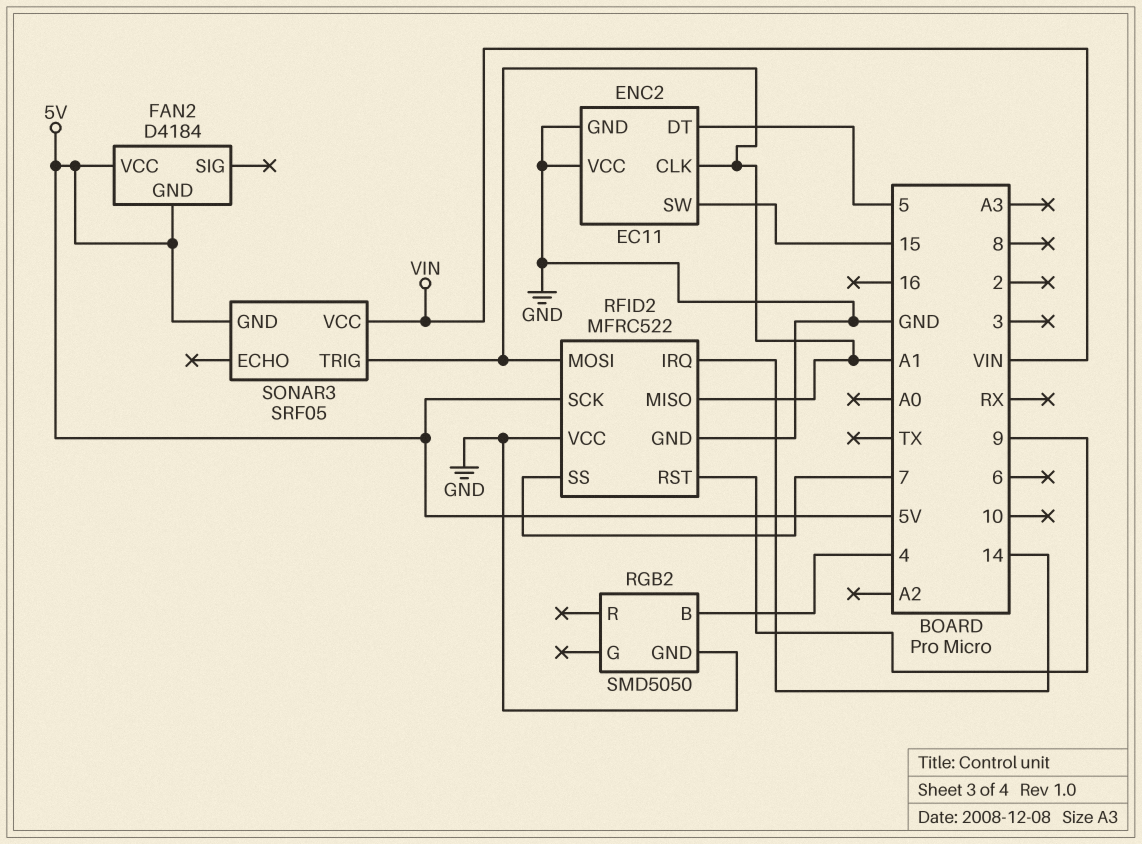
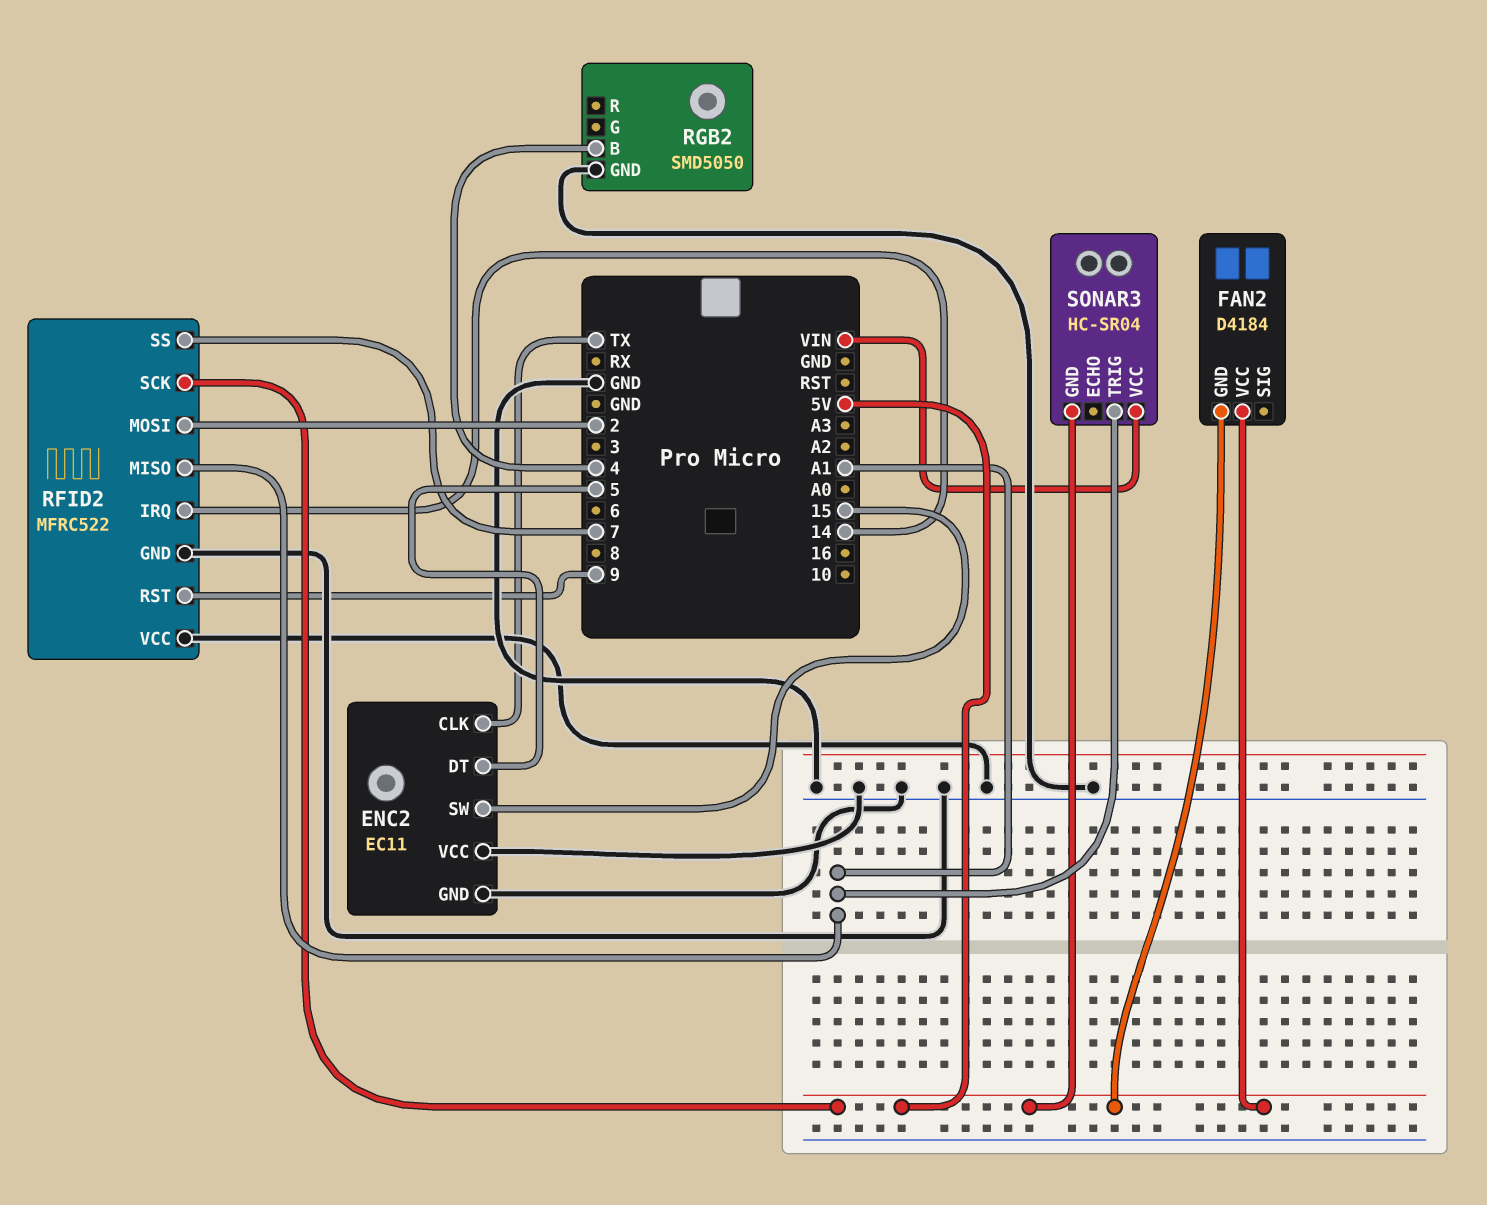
ENC2 pin CLK: A1 -> TX
RFID2 pin MOSI: A1 -> 2
SONAR3: SRF05 -> HC-SR04

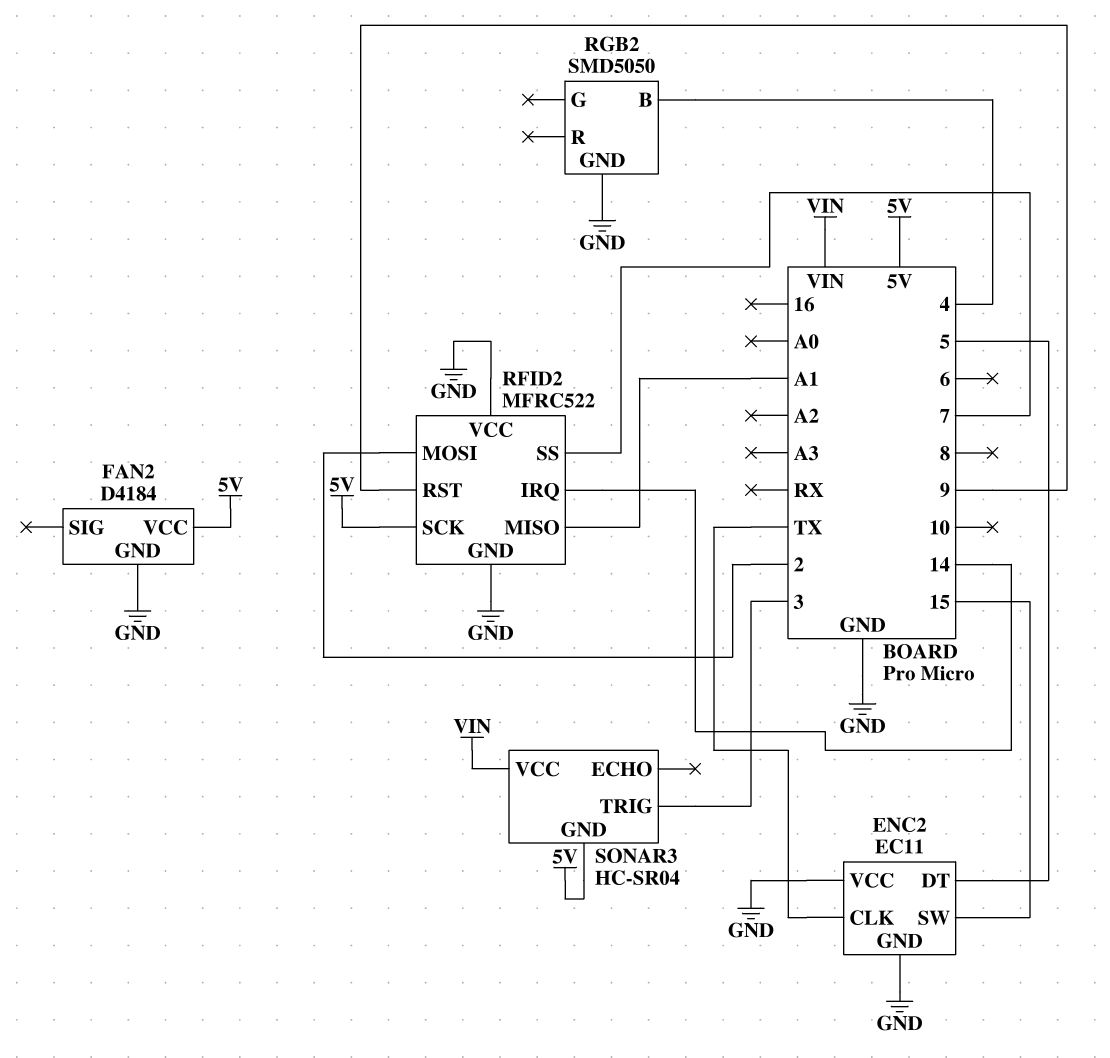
FAN2 pin GND: 5V -> GND
SONAR3 pin TRIG: A1 -> 3

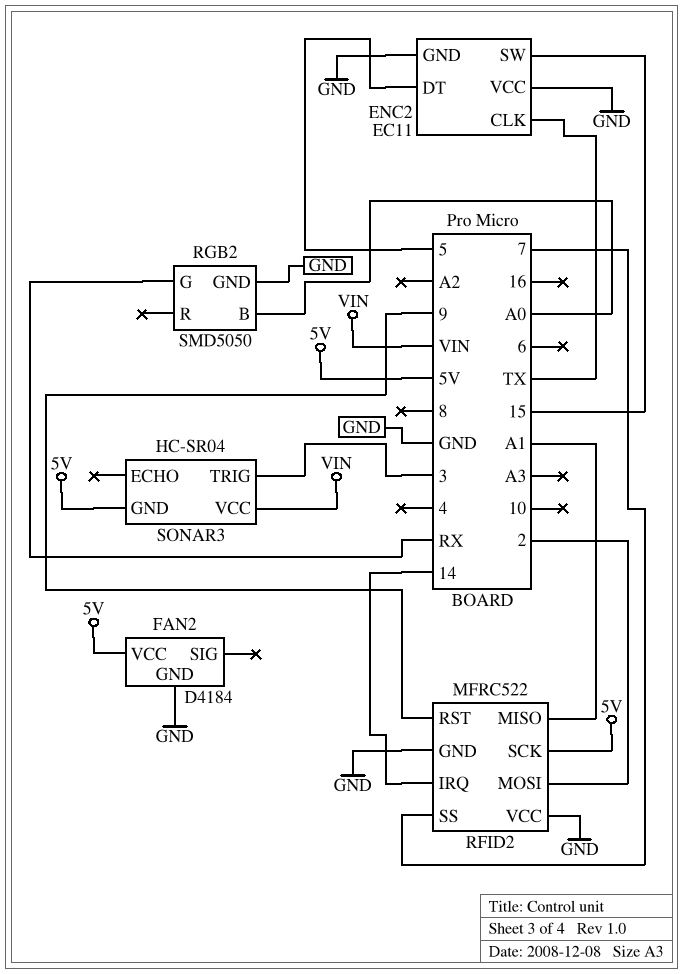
RGB2 pin B: 4 -> A0
RGB2 pin G: none -> RX

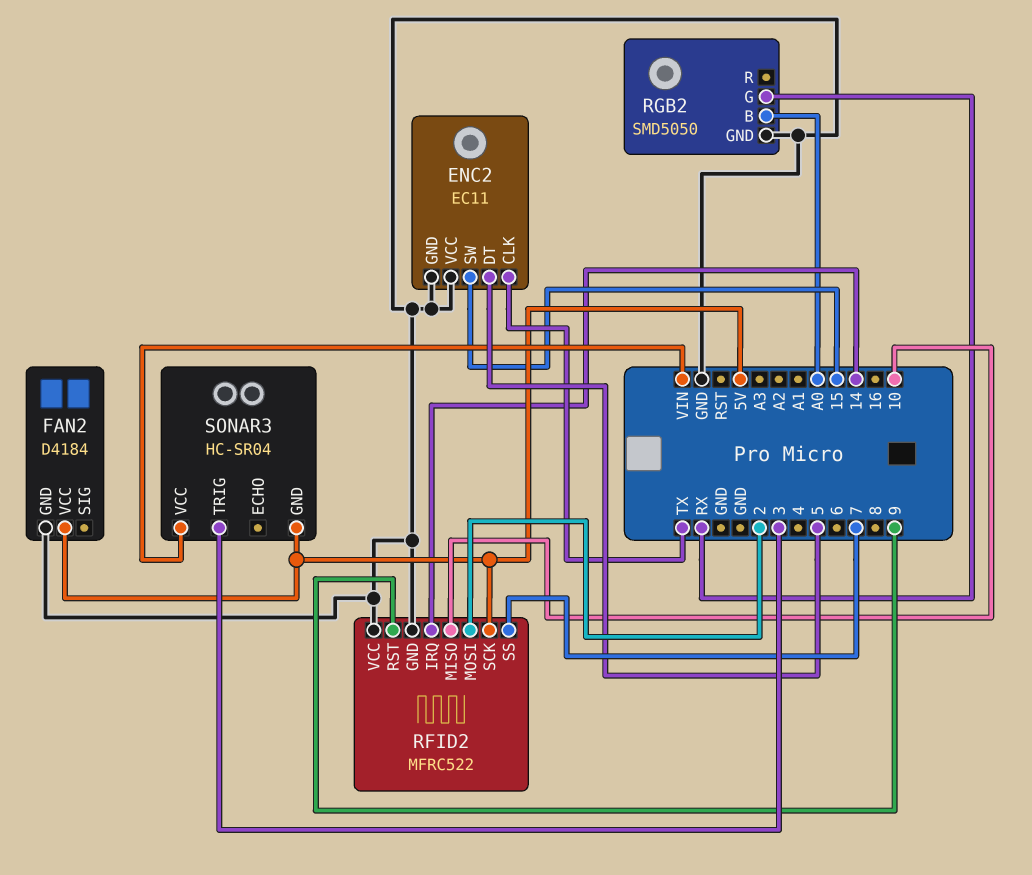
RFID2 pin MISO: A1 -> 10

